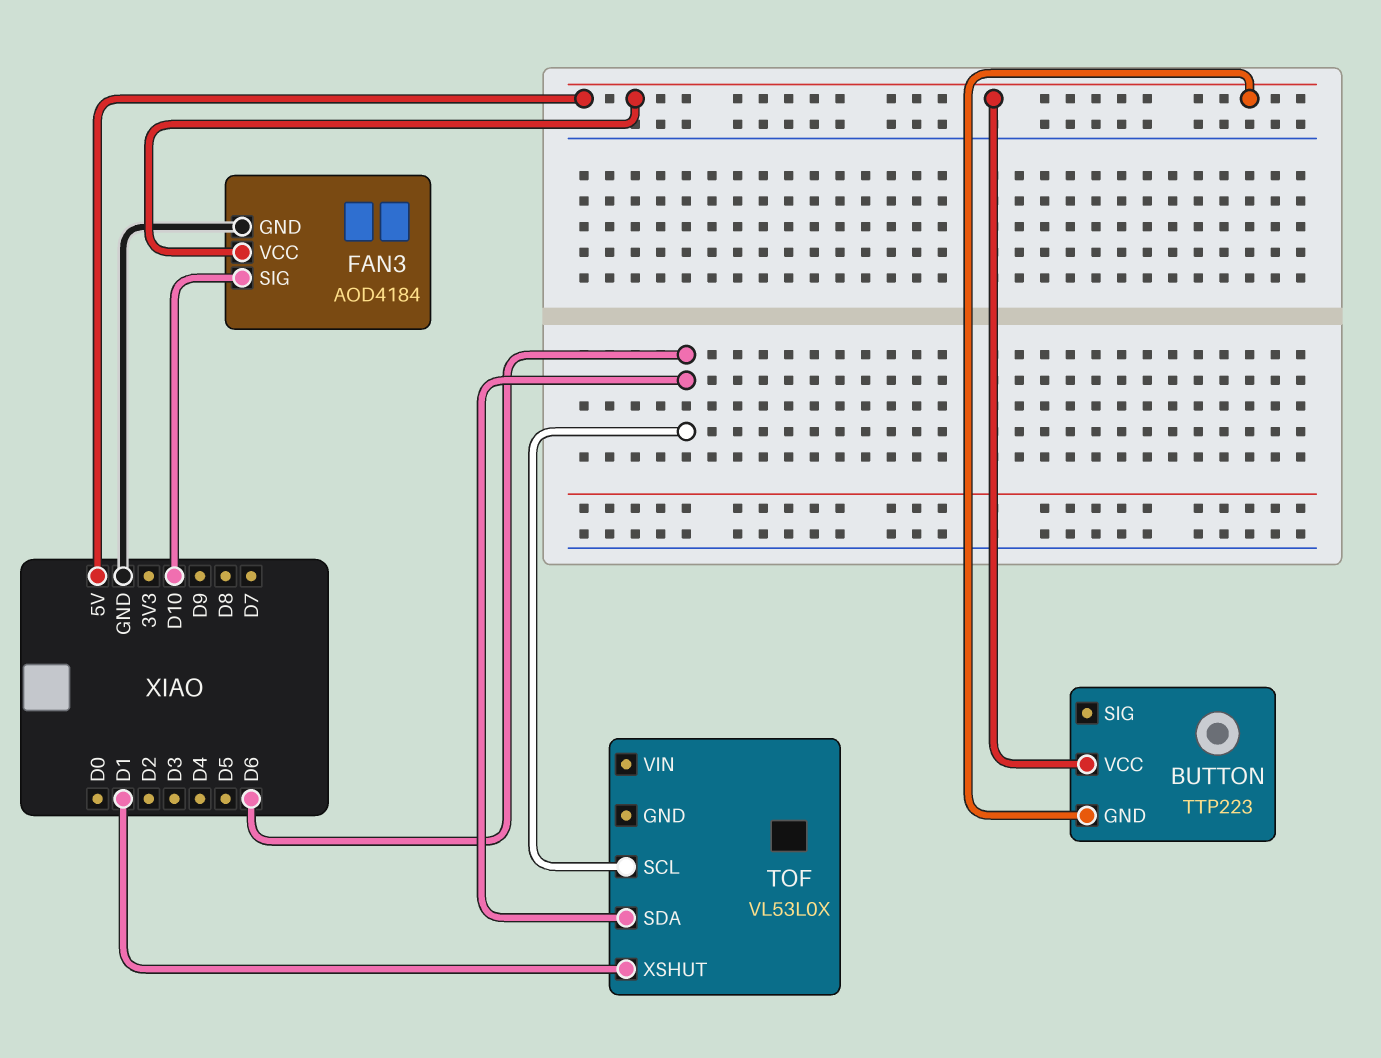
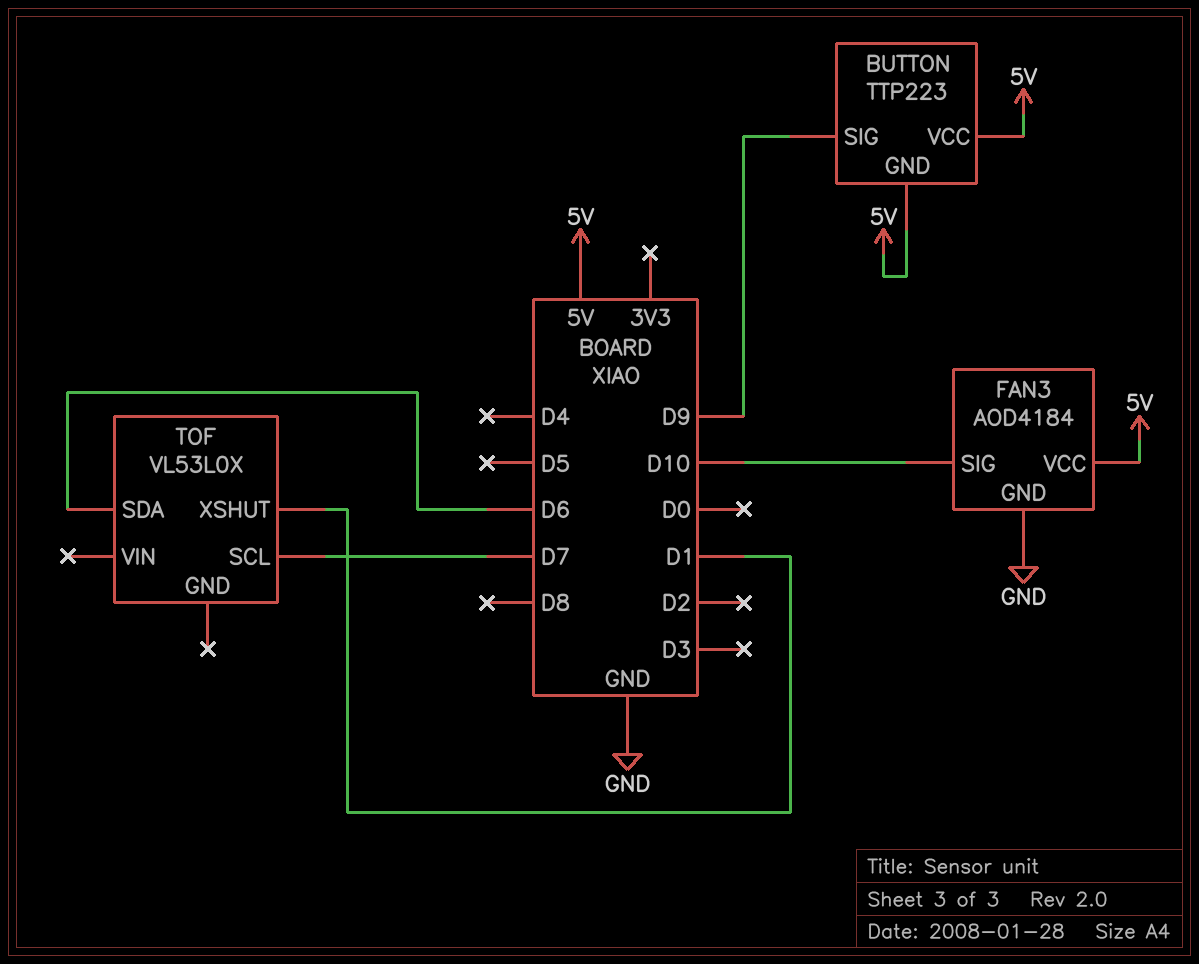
BUTTON pin SIG: none -> D9
TOF pin SCL: D6 -> D7

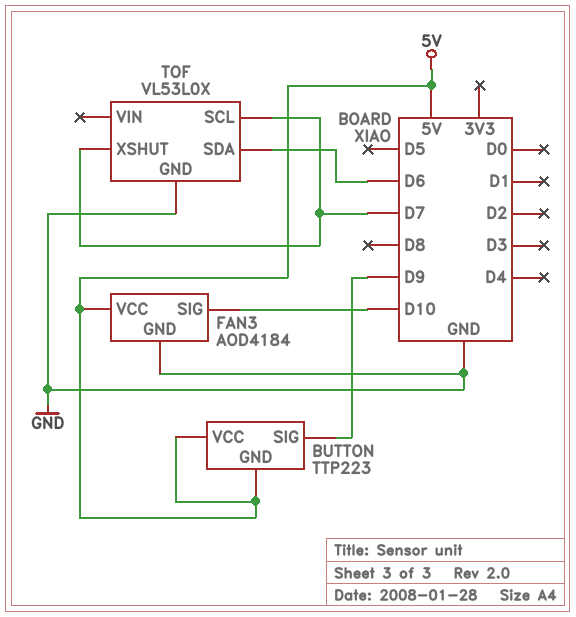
TOF pin GND: none -> GND
TOF pin XSHUT: D1 -> D7

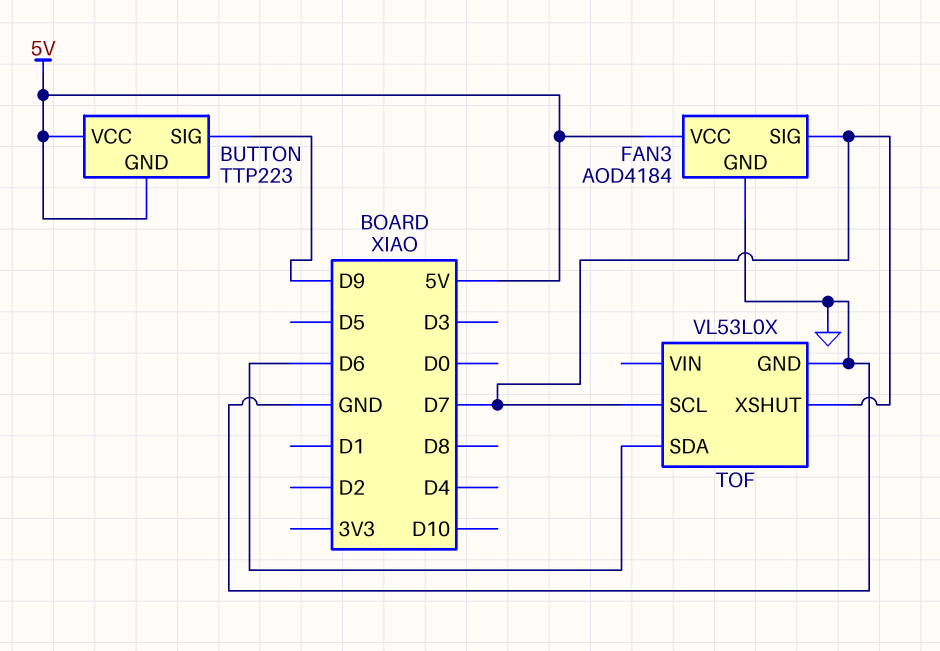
FAN3 pin SIG: D10 -> D7

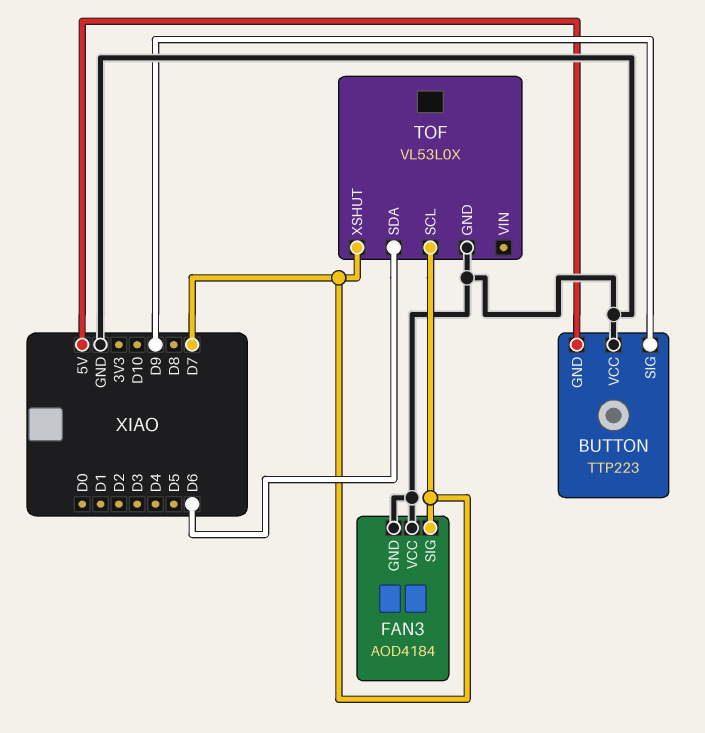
BUTTON pin VCC: 5V -> GND
FAN3 pin VCC: 5V -> GND

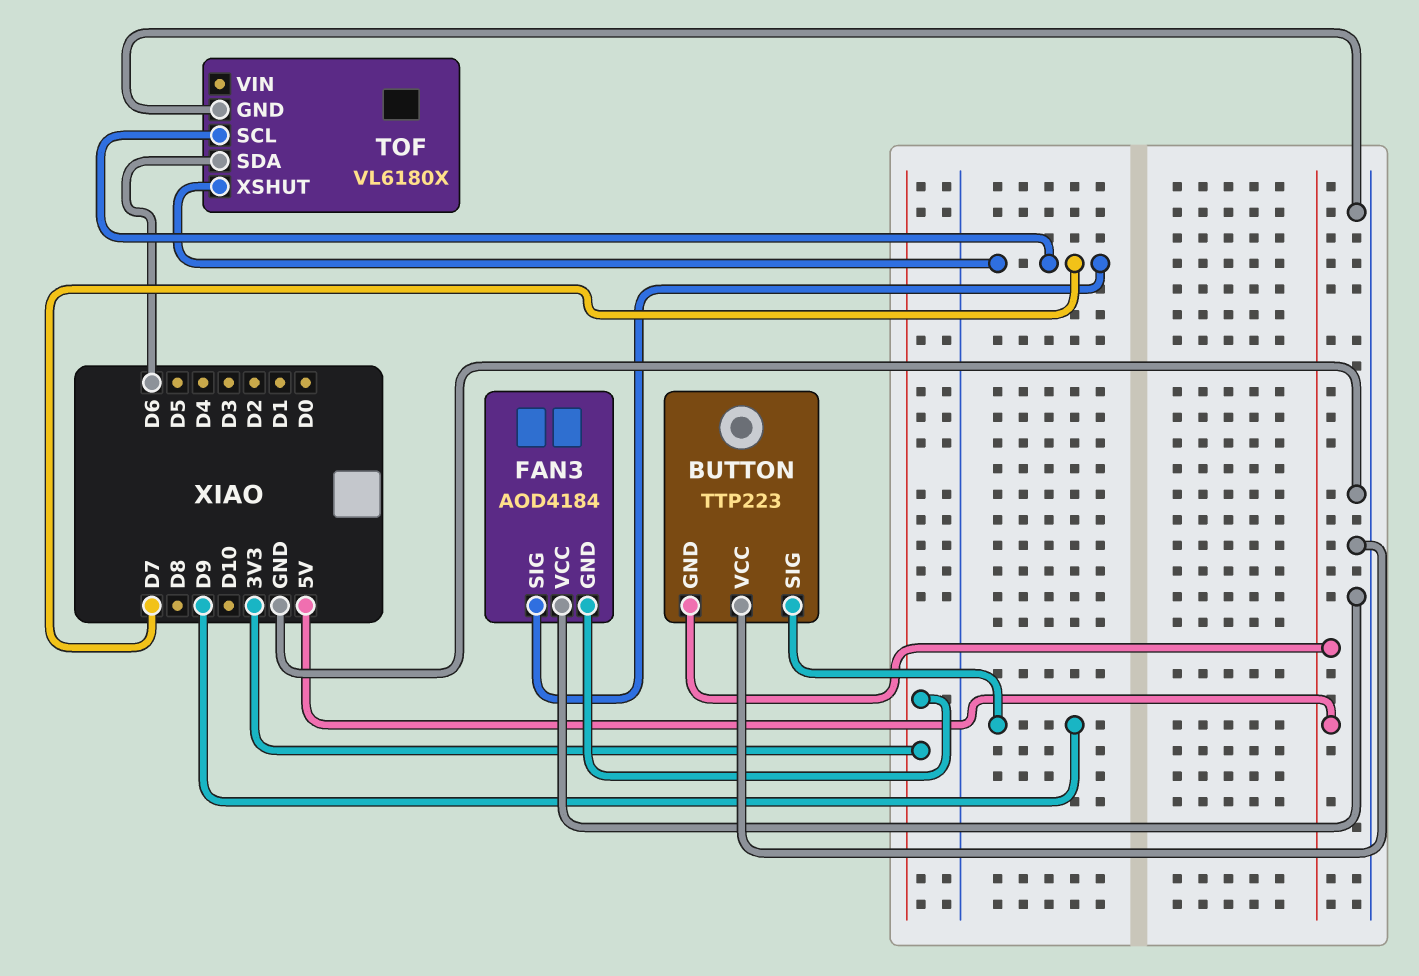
FAN3 pin GND: GND -> 3V3
TOF: VL53L0X -> VL6180X

